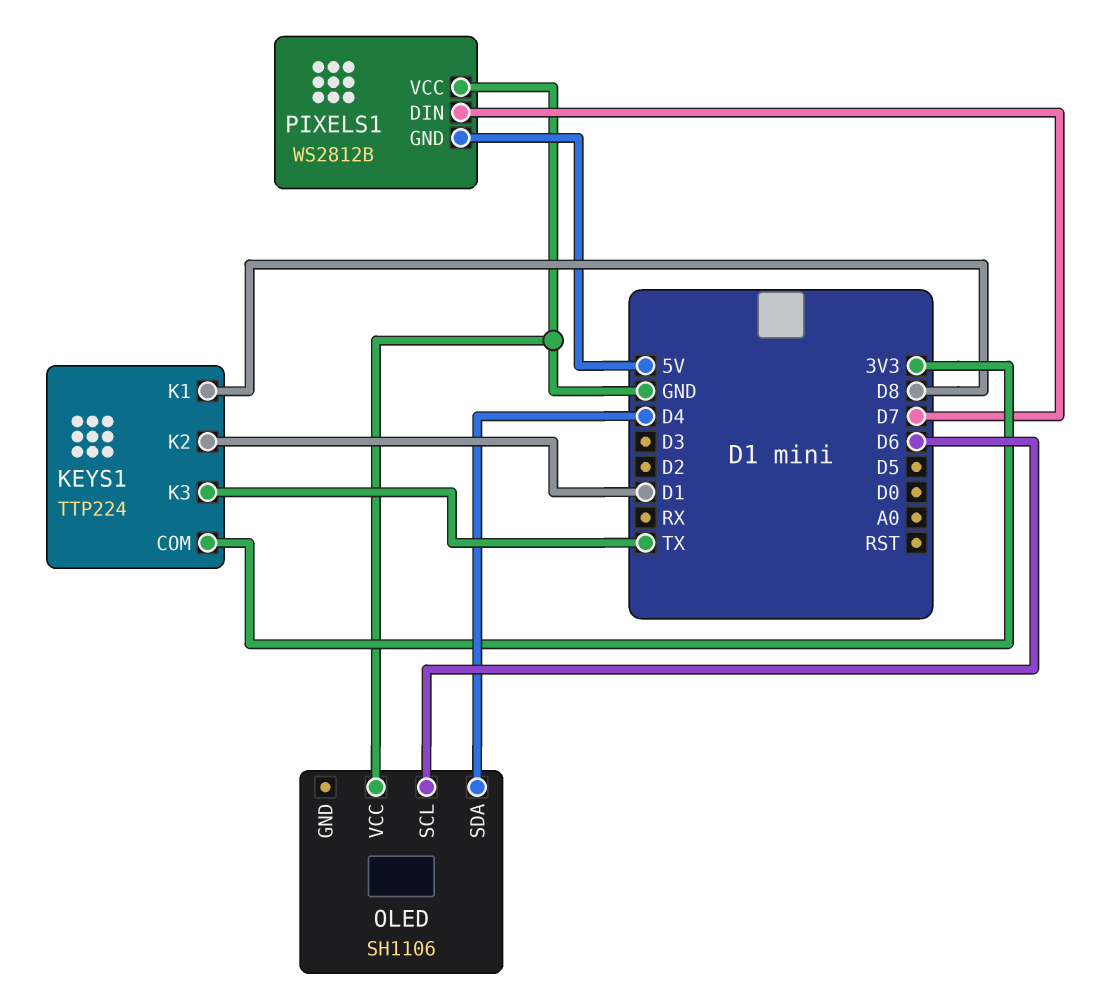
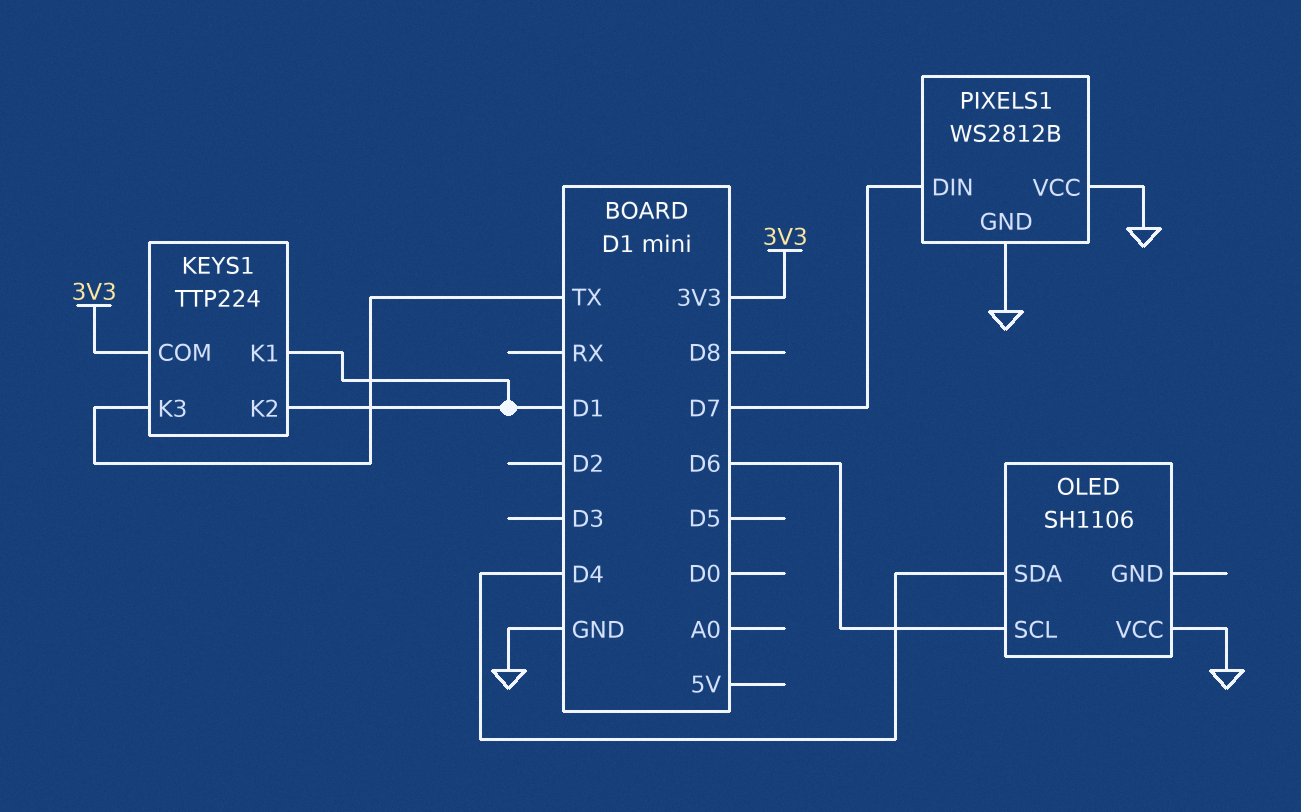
KEYS1 pin K1: D8 -> D1
PIXELS1 pin GND: 5V -> GND

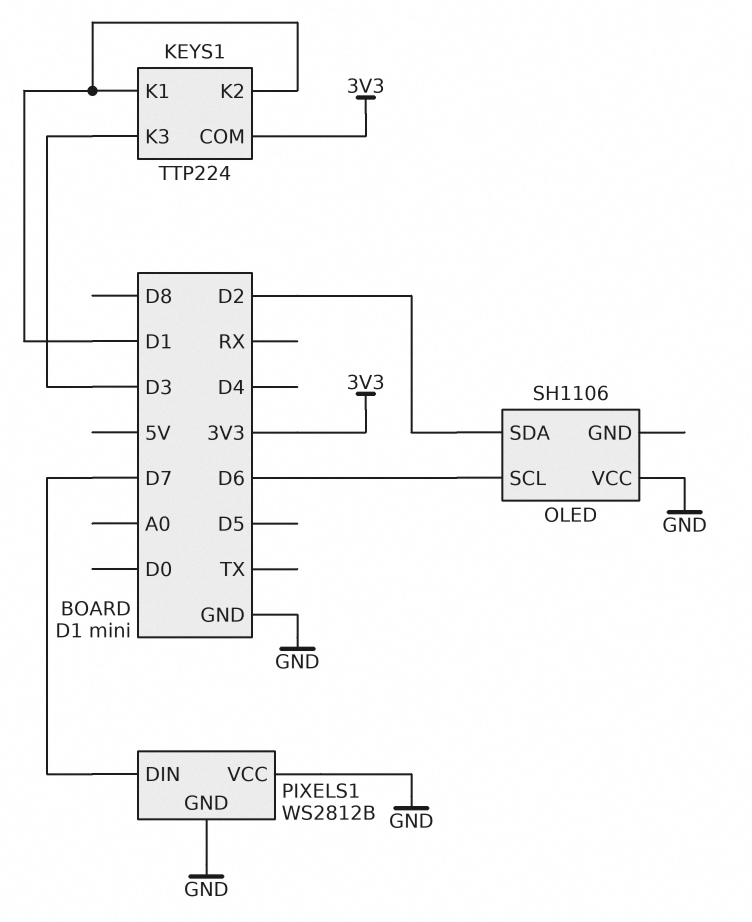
KEYS1 pin K3: TX -> D3
OLED pin SDA: D4 -> D2

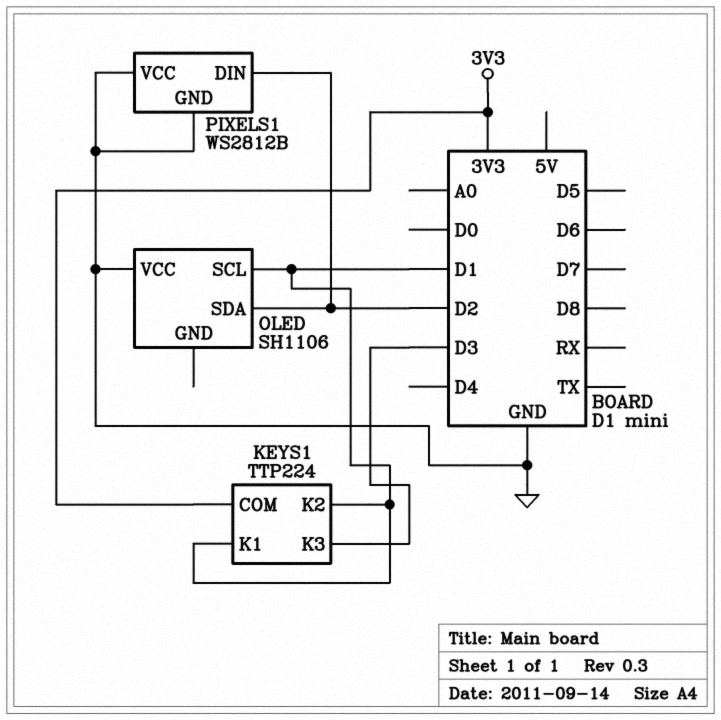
OLED pin SCL: D6 -> D1
PIXELS1 pin DIN: D7 -> D2

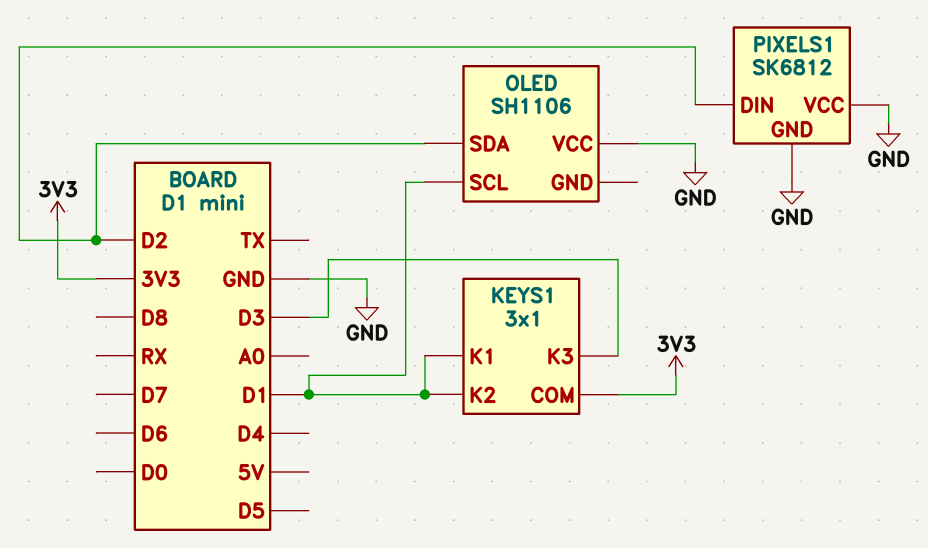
KEYS1: TTP224 -> 3x1
PIXELS1: WS2812B -> SK6812

